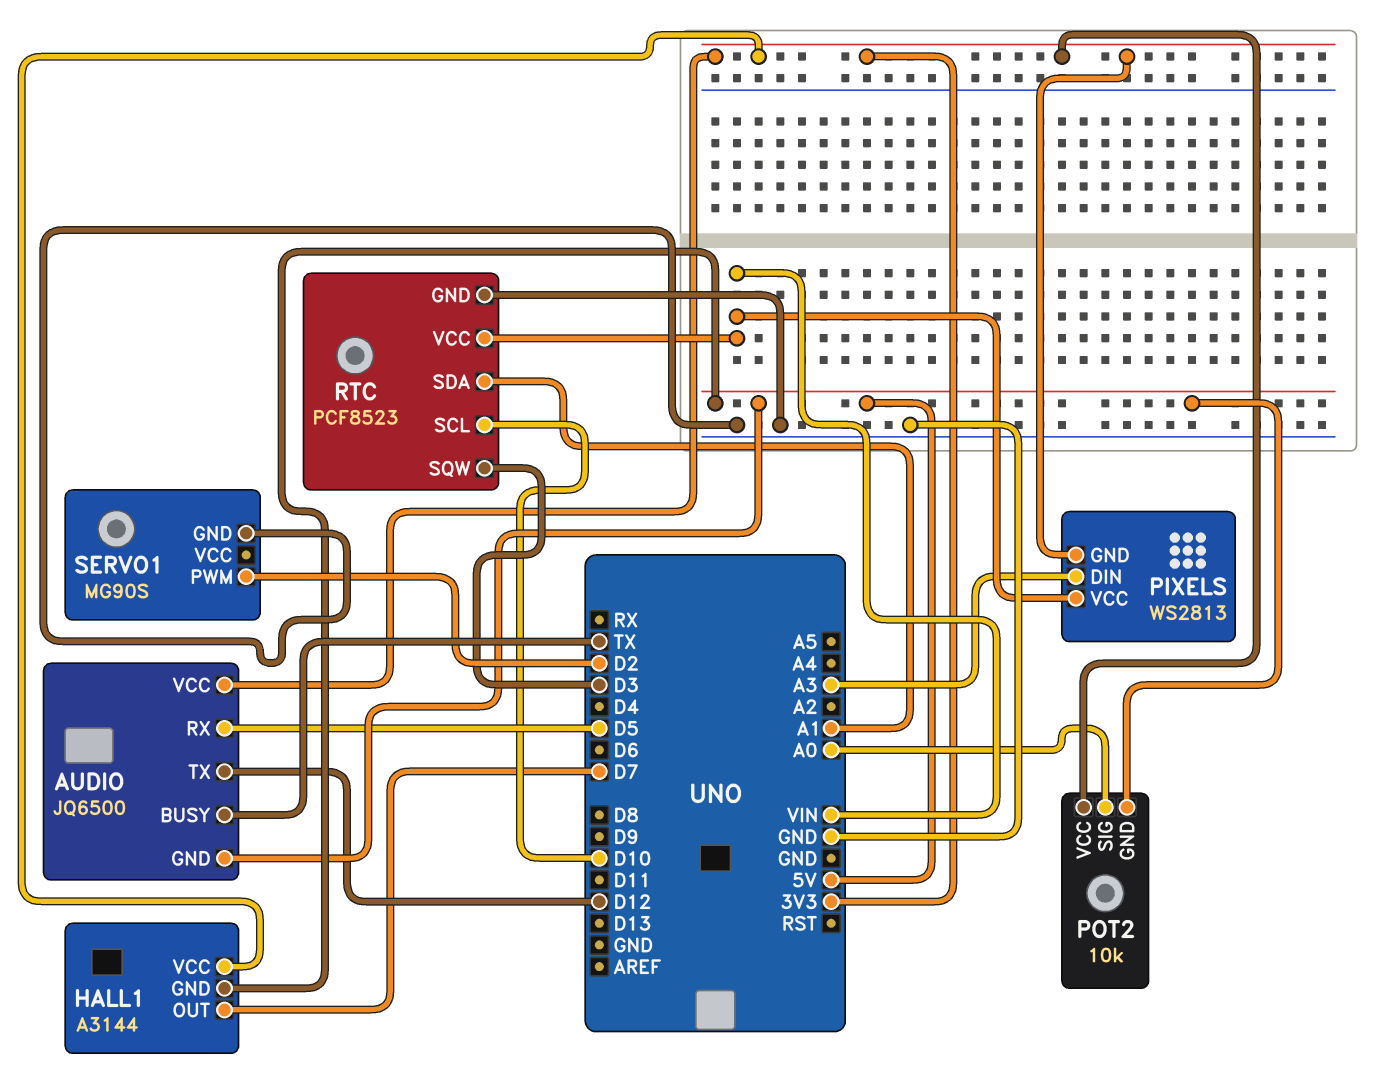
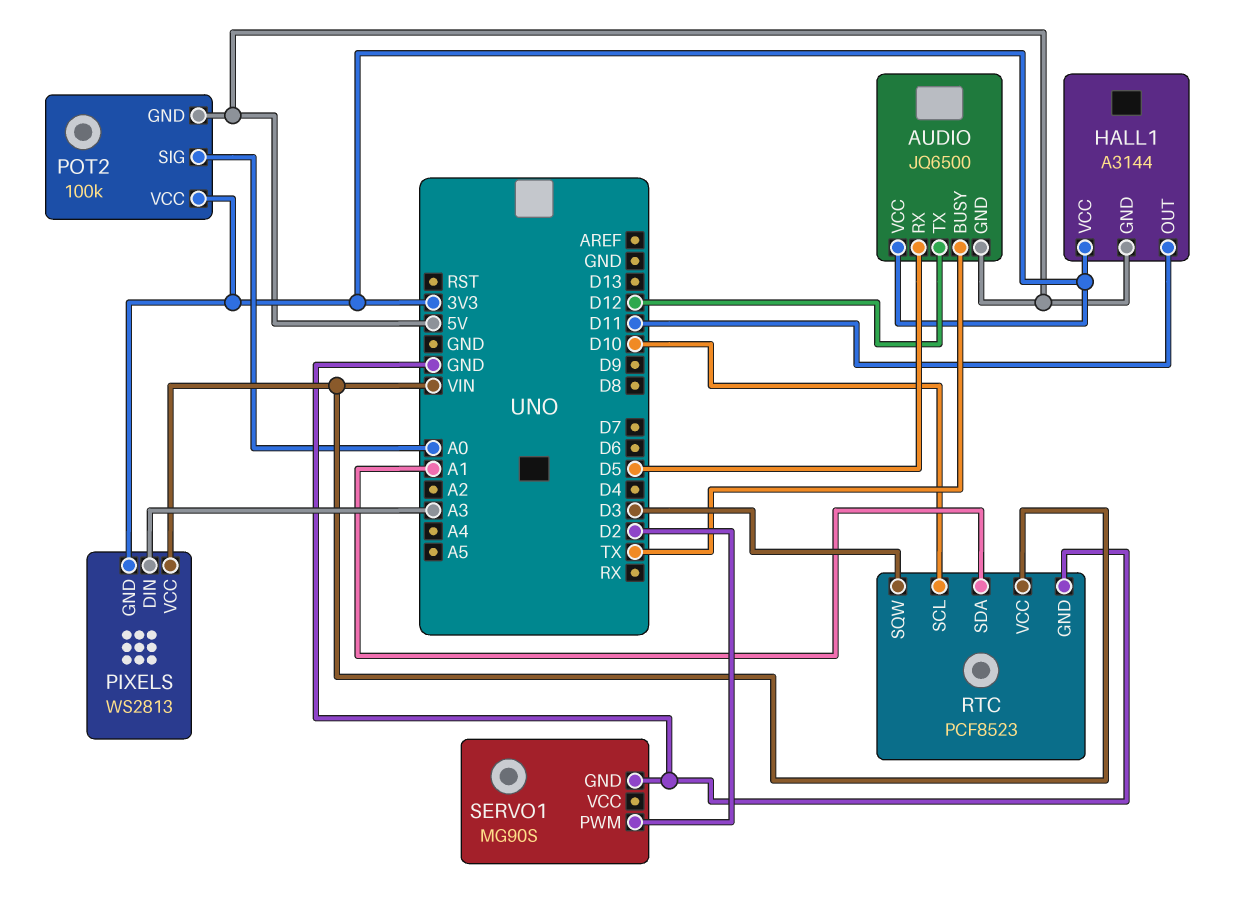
HALL1 pin OUT: D7 -> D11
POT2: 10k -> 100k

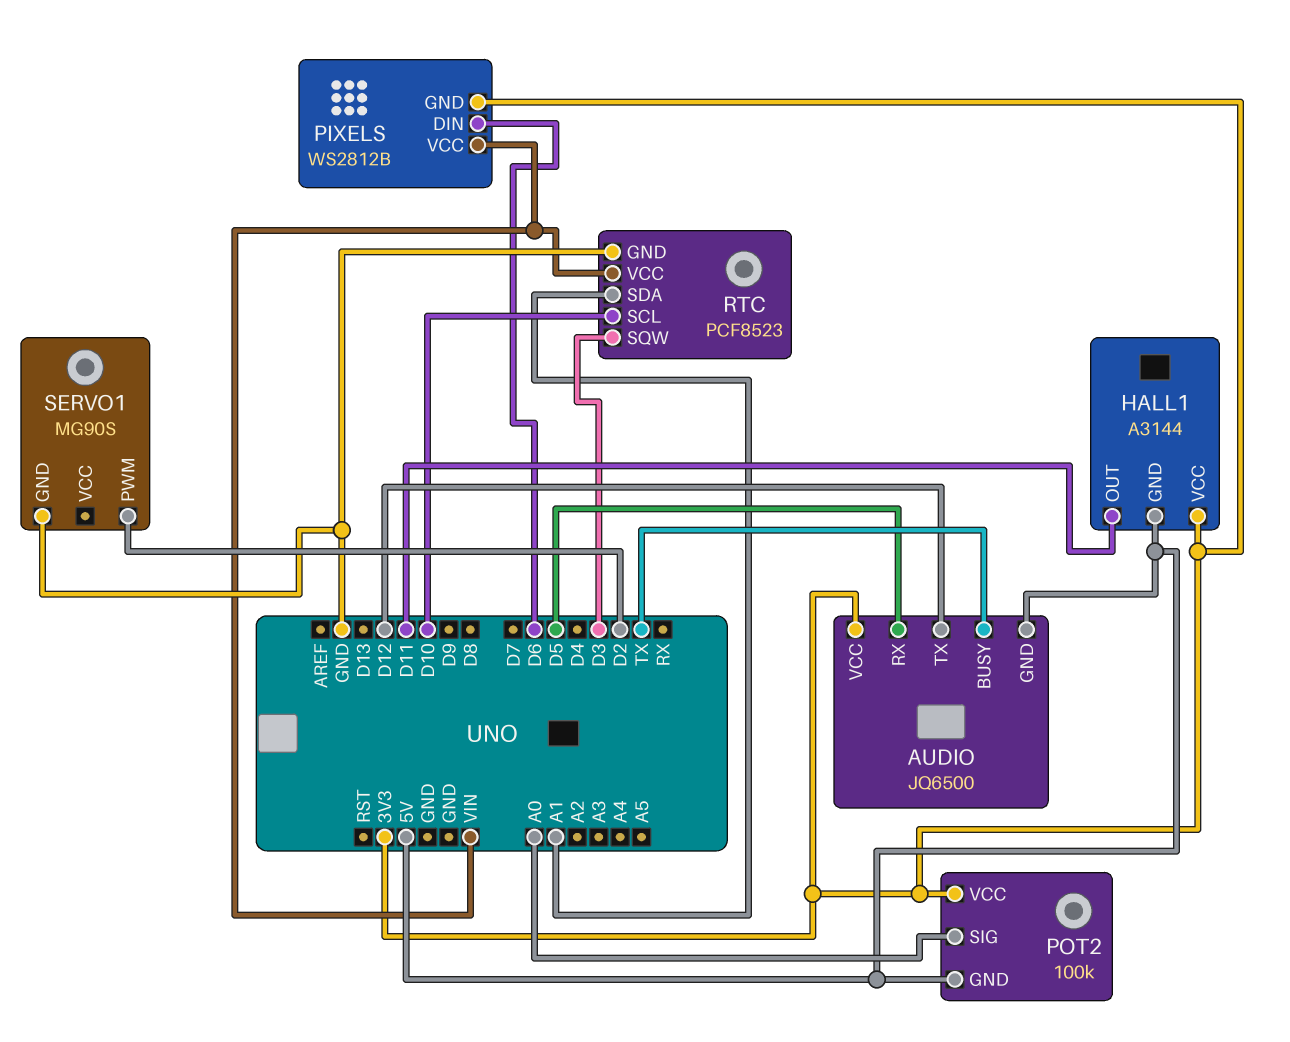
PIXELS: WS2813 -> WS2812B
PIXELS pin DIN: A3 -> D6

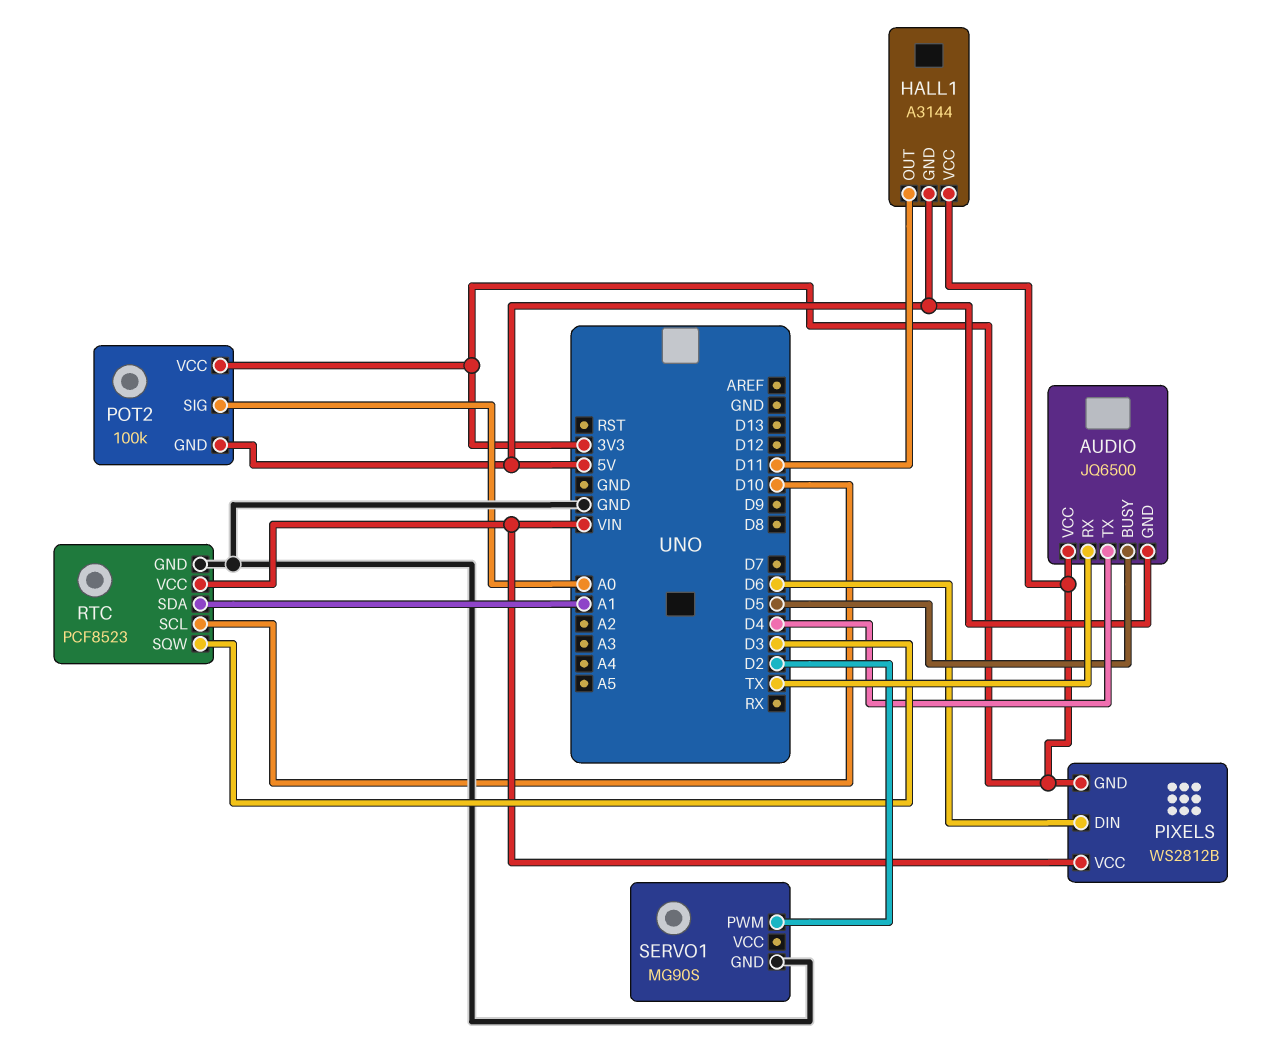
AUDIO pin BUSY: TX -> D5
AUDIO pin RX: D5 -> TX
AUDIO pin TX: D12 -> D4

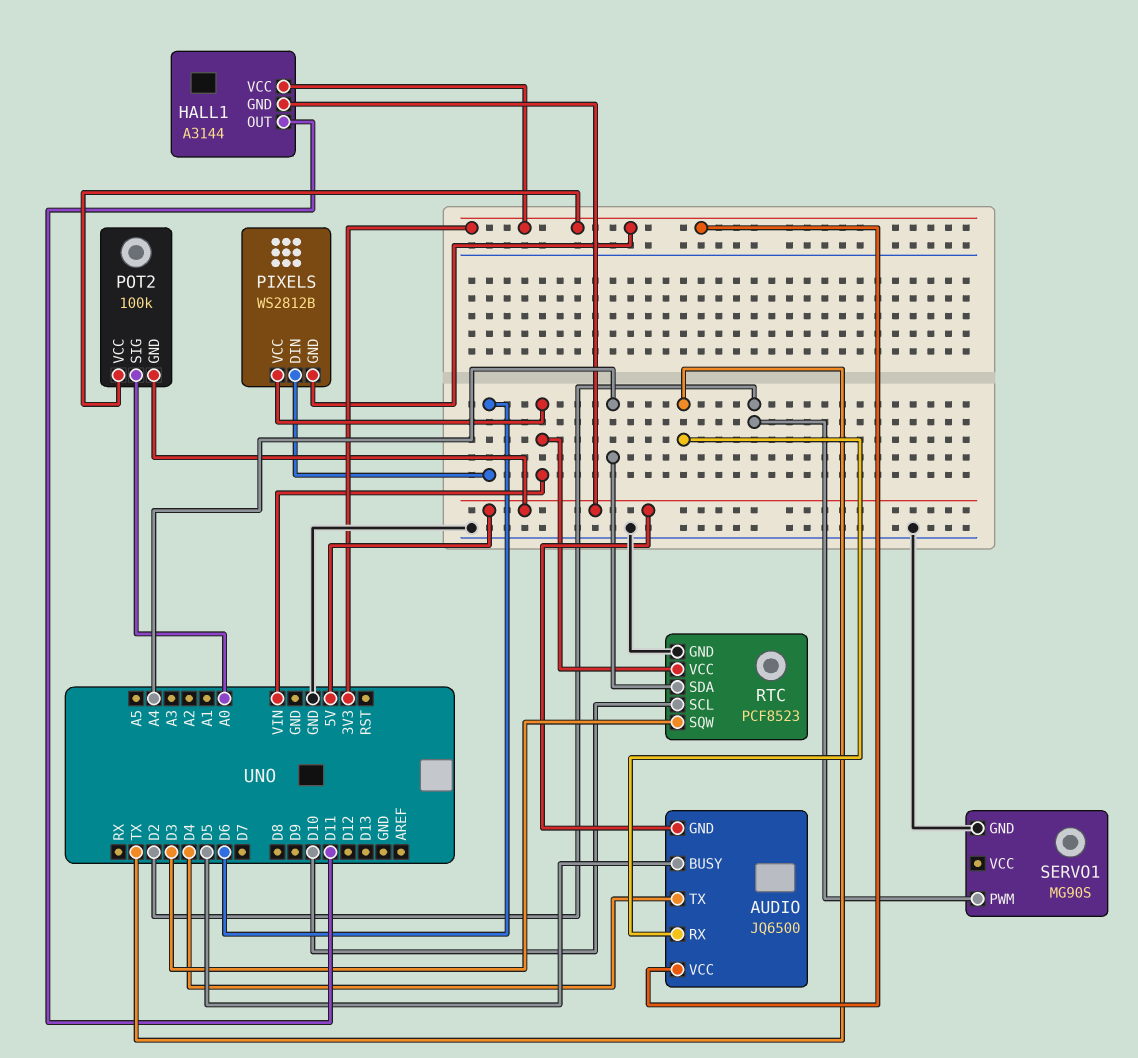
RTC pin SDA: A1 -> A4

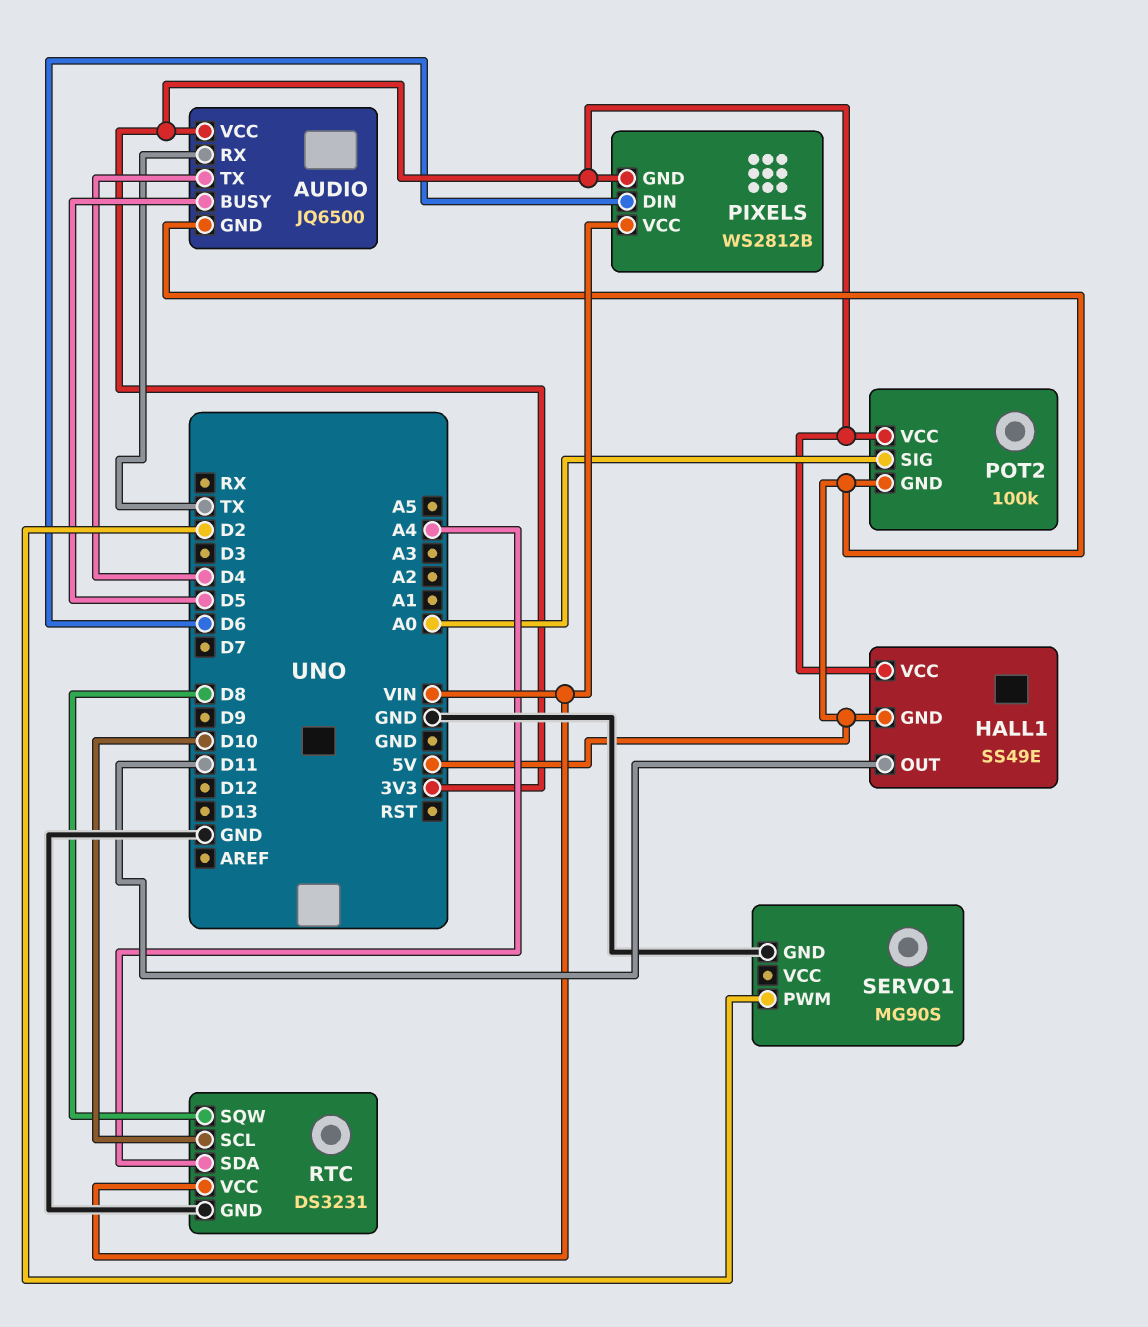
HALL1: A3144 -> SS49E
RTC: PCF8523 -> DS3231
RTC pin SQW: D3 -> D8

